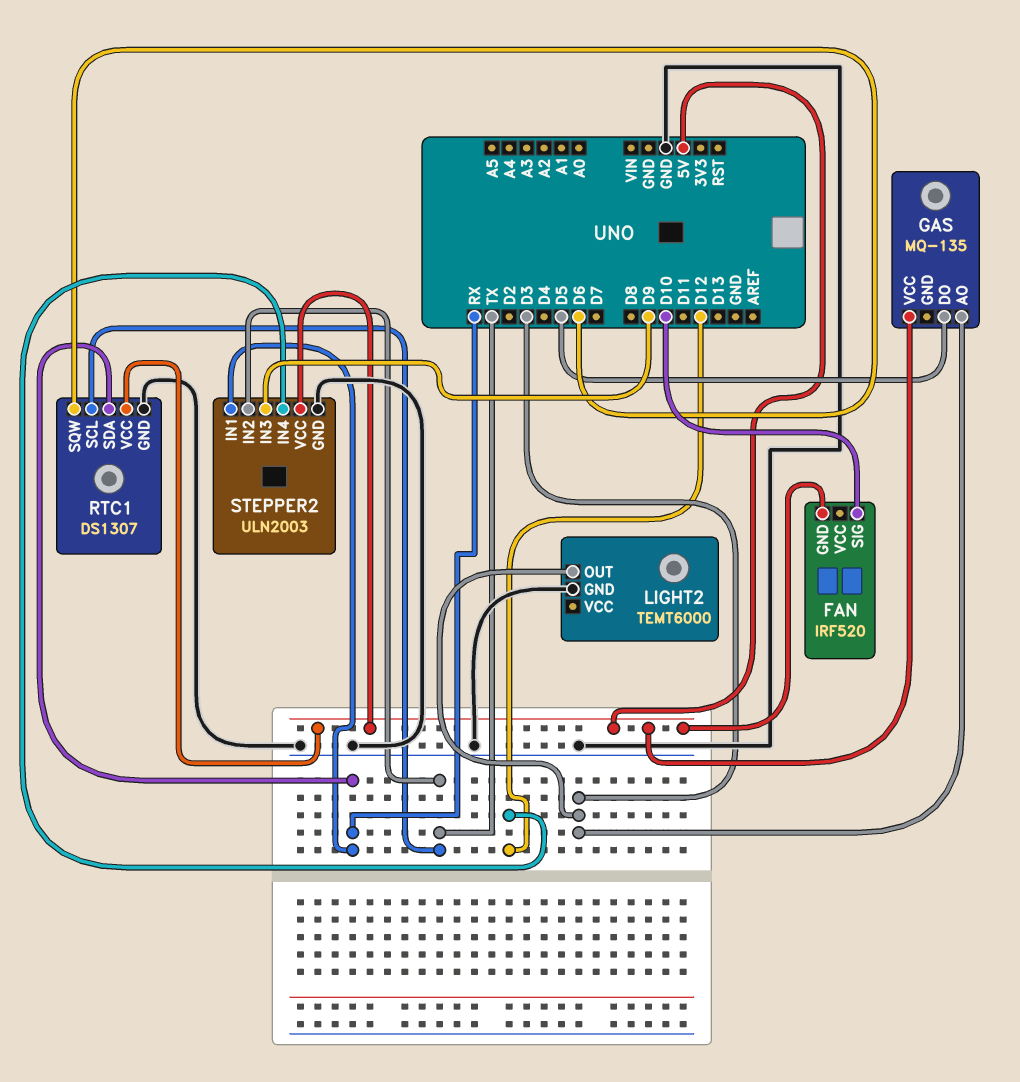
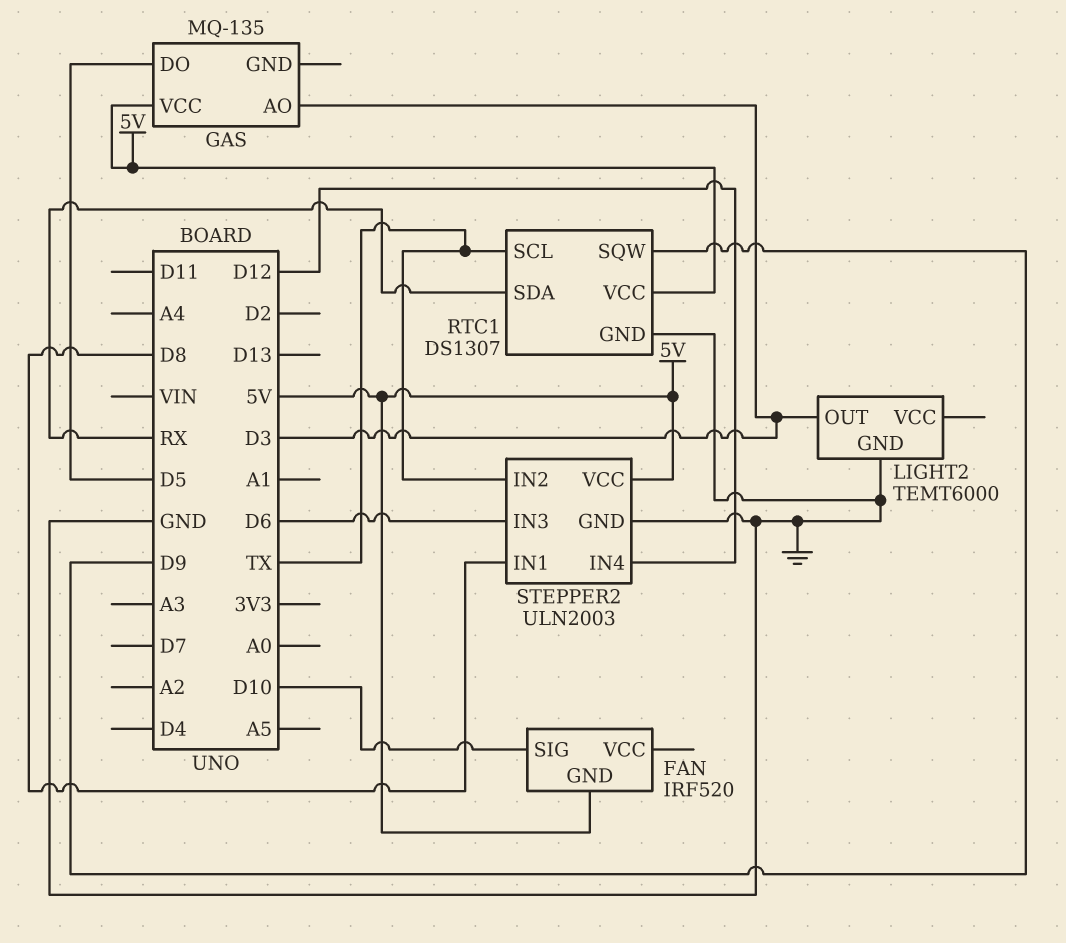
RTC1 pin SQW: D6 -> D9
STEPPER2 pin IN1: RX -> D8
STEPPER2 pin IN3: D9 -> D6

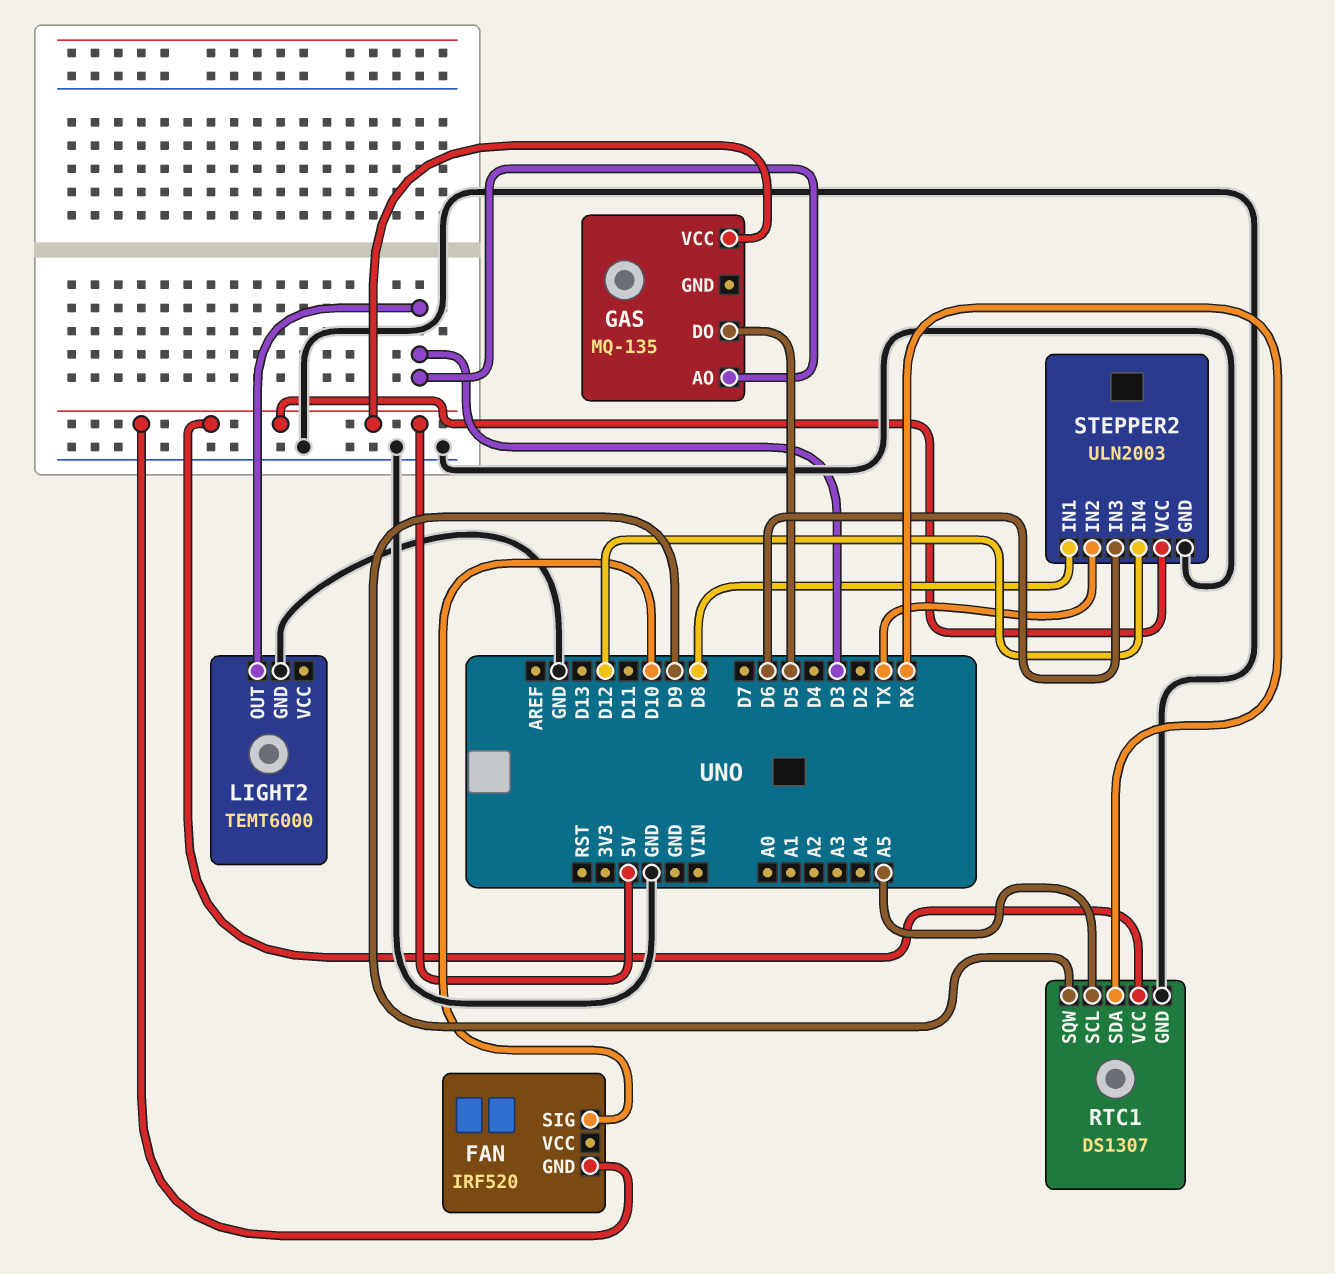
RTC1 pin SCL: TX -> A5

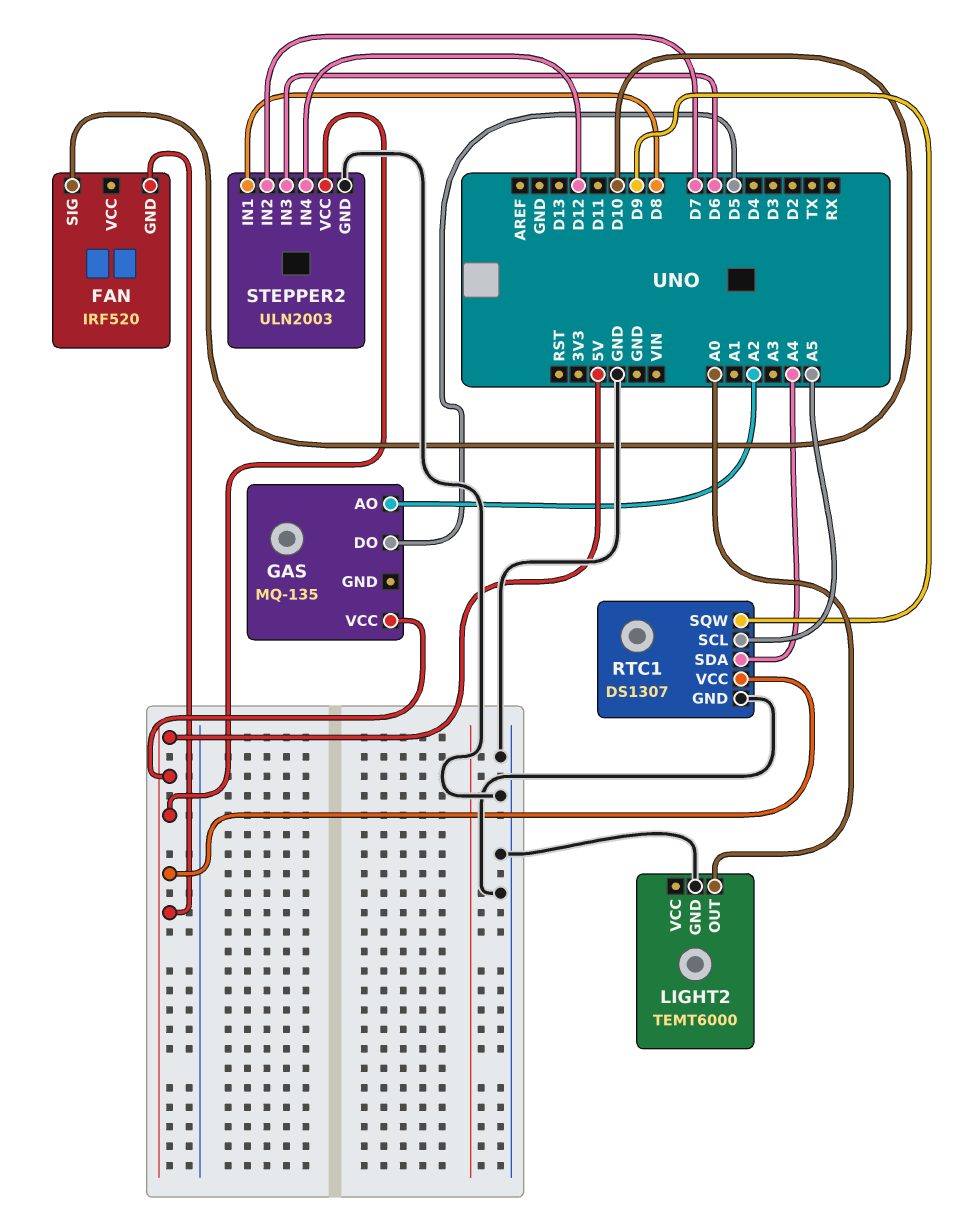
GAS pin AO: D3 -> A2
LIGHT2 pin OUT: D3 -> A0
RTC1 pin SDA: RX -> A4
STEPPER2 pin IN2: TX -> D7

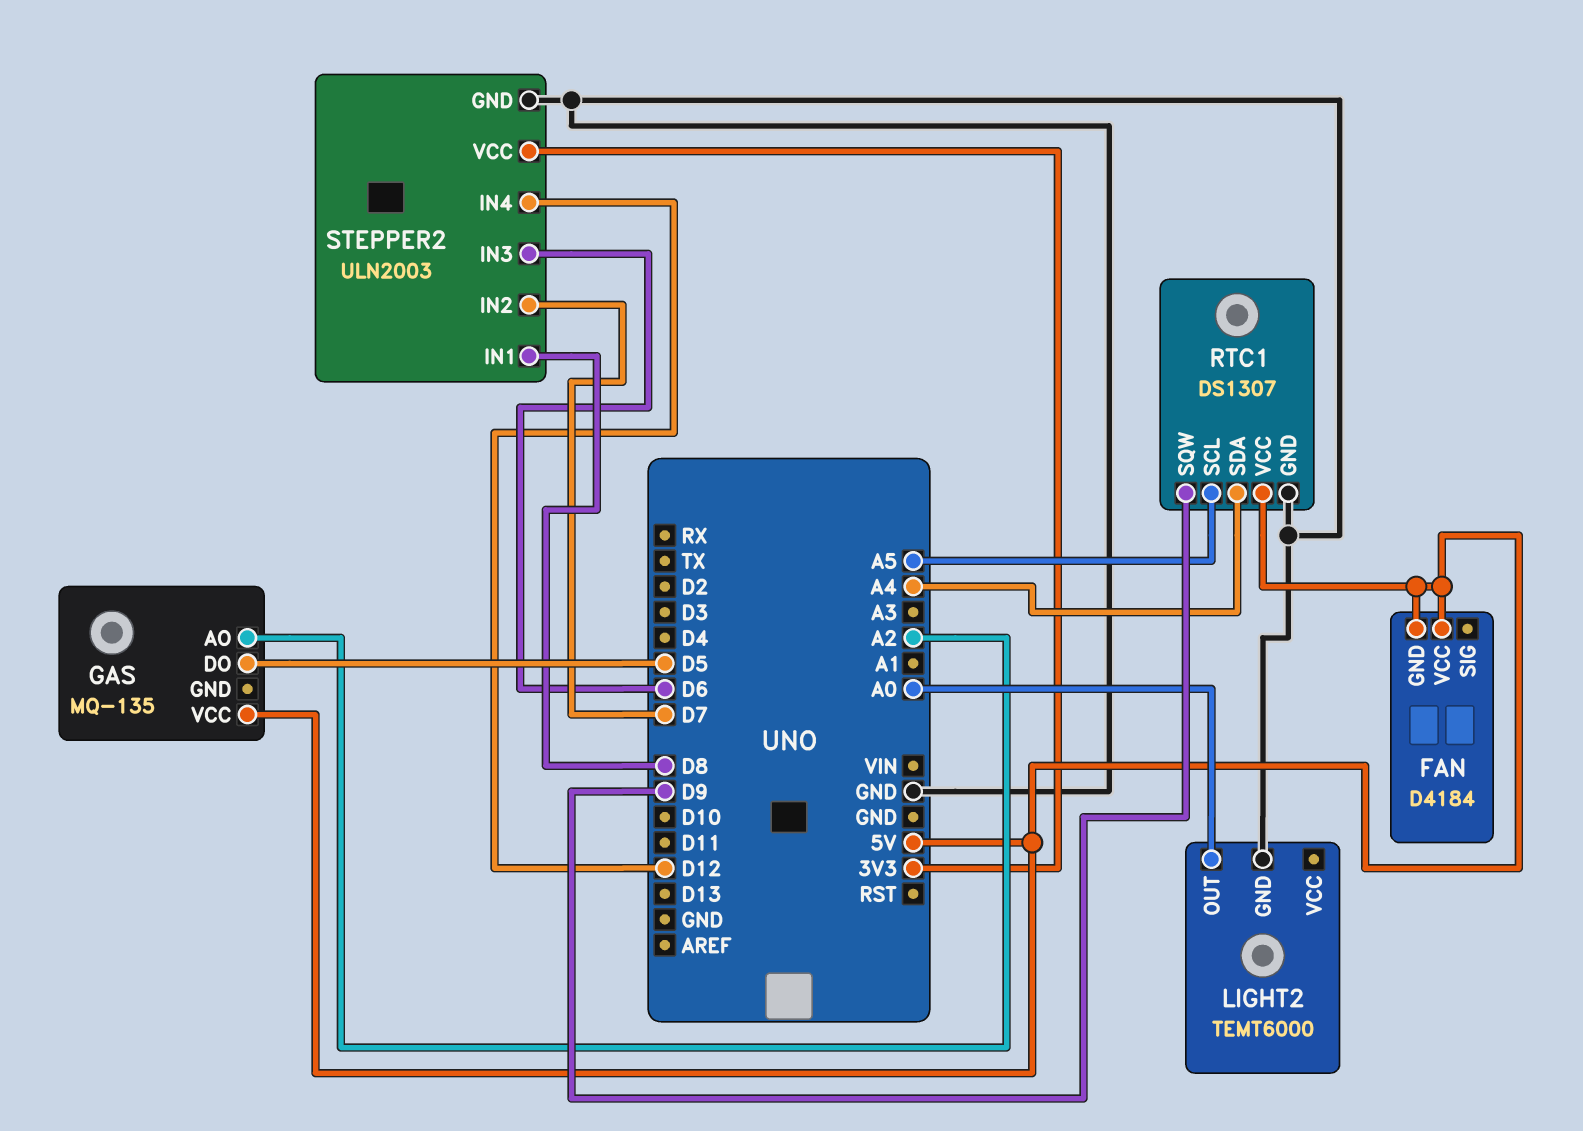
FAN: IRF520 -> D4184
FAN pin SIG: D10 -> none
FAN pin VCC: none -> 5V
STEPPER2 pin VCC: 5V -> 3V3

